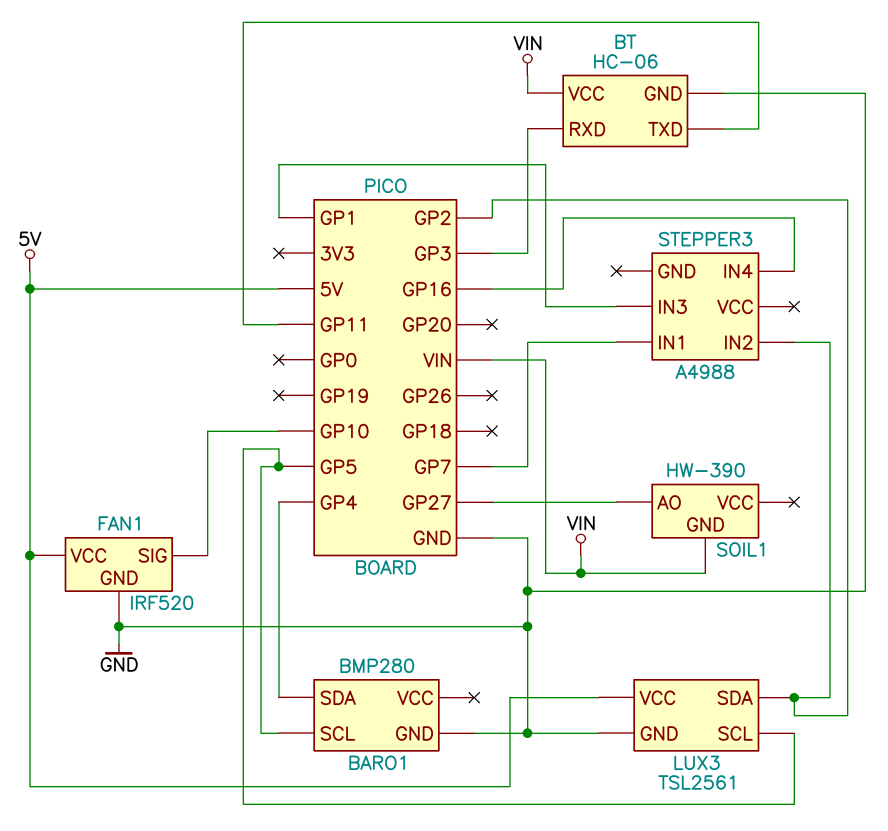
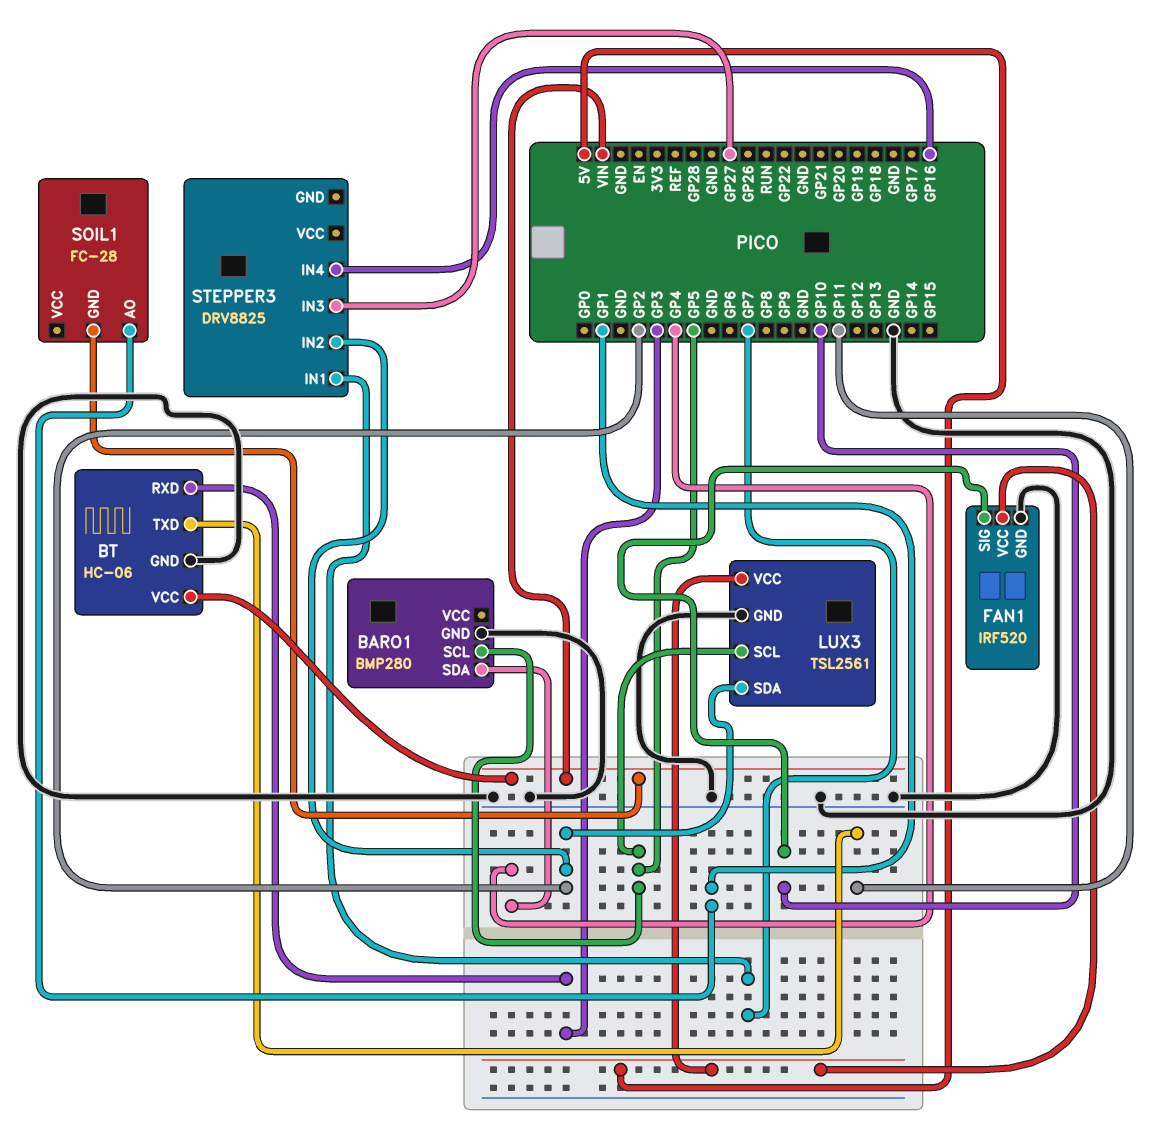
SOIL1: HW-390 -> FC-28
SOIL1 pin AO: GP27 -> GP1
STEPPER3: A4988 -> DRV8825
STEPPER3 pin IN3: GP1 -> GP27

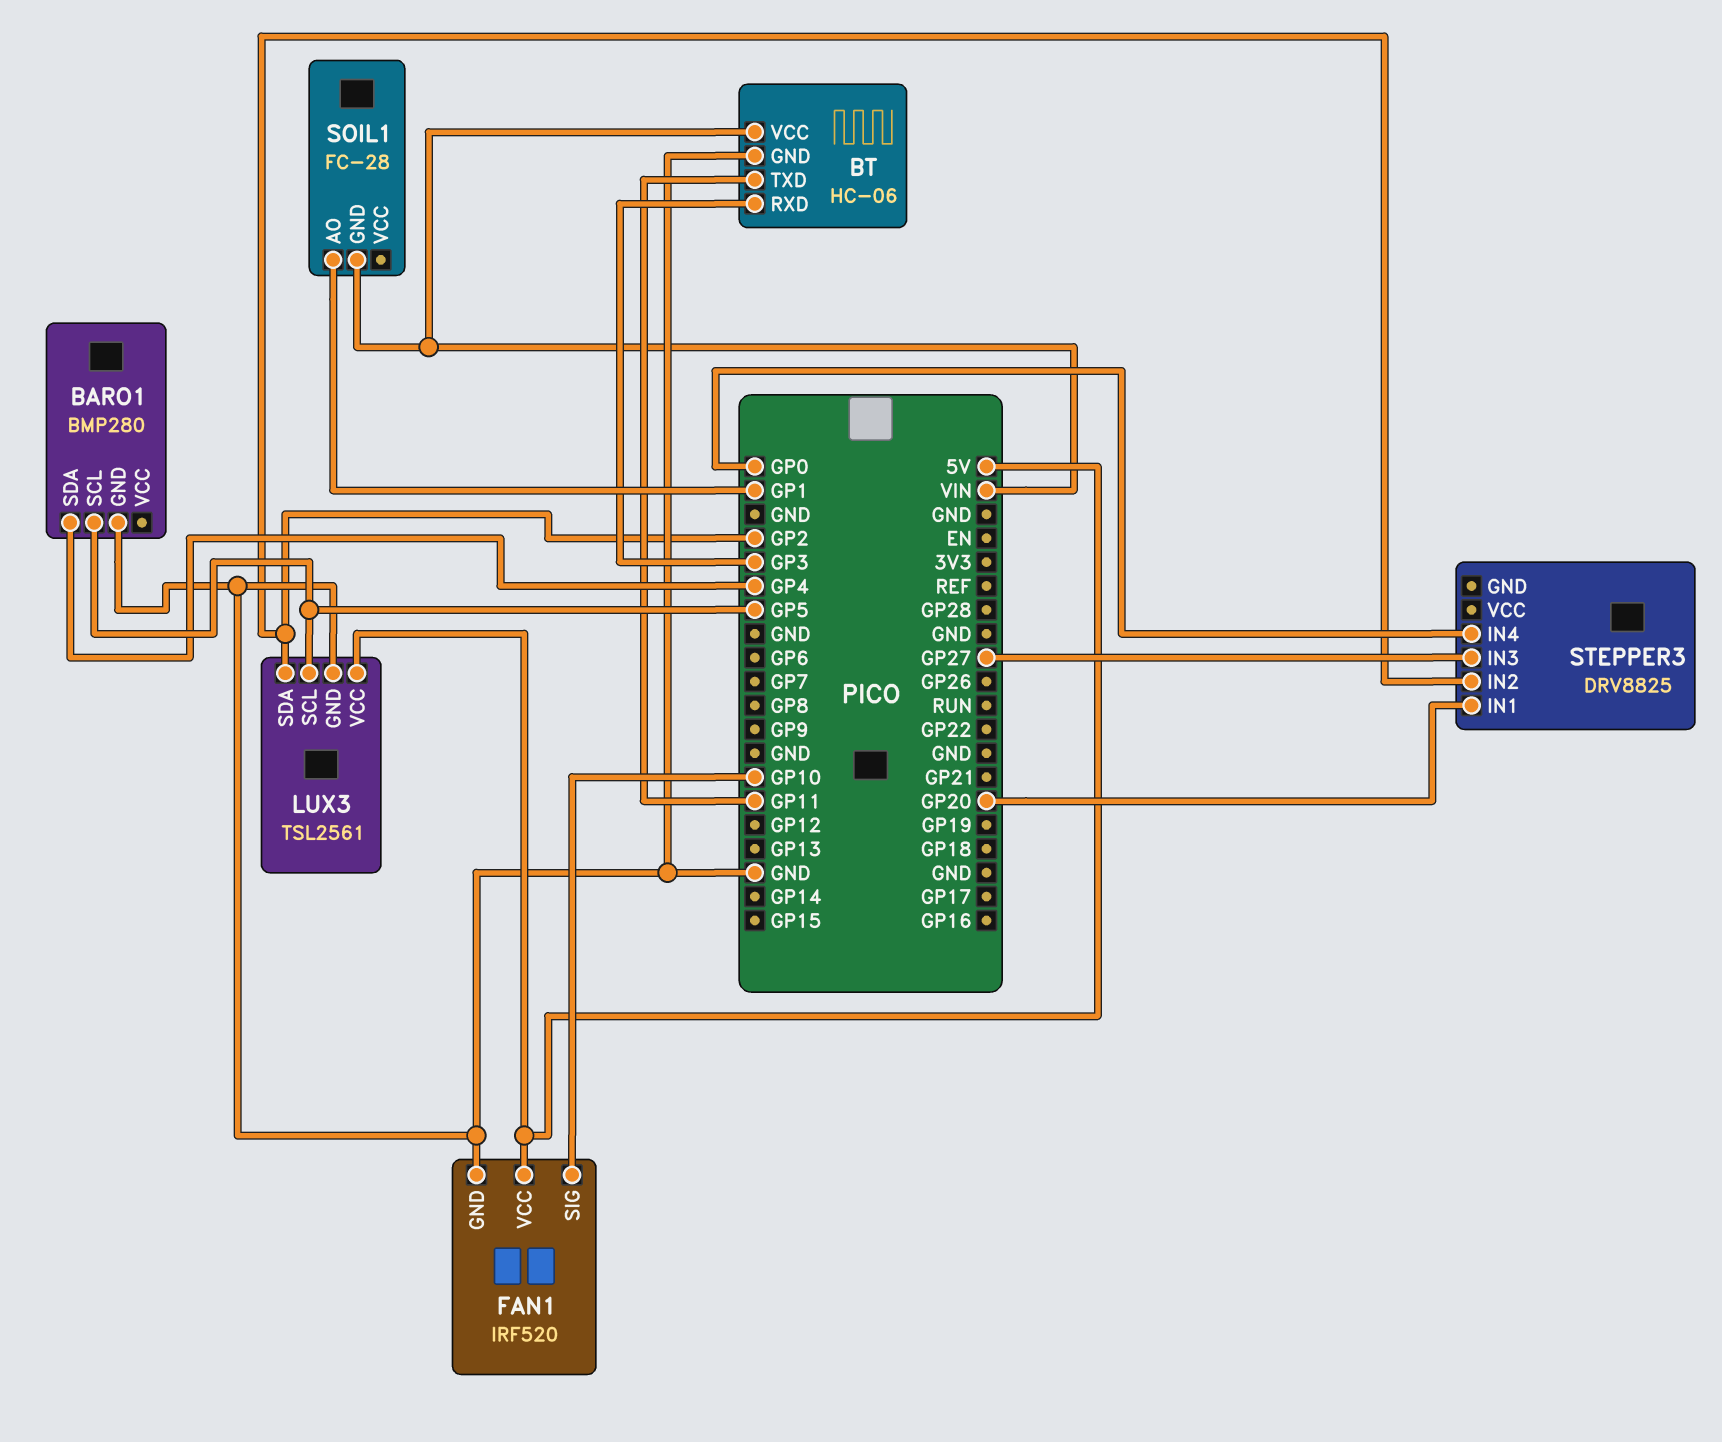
STEPPER3 pin IN1: GP7 -> GP20
STEPPER3 pin IN4: GP16 -> GP0

